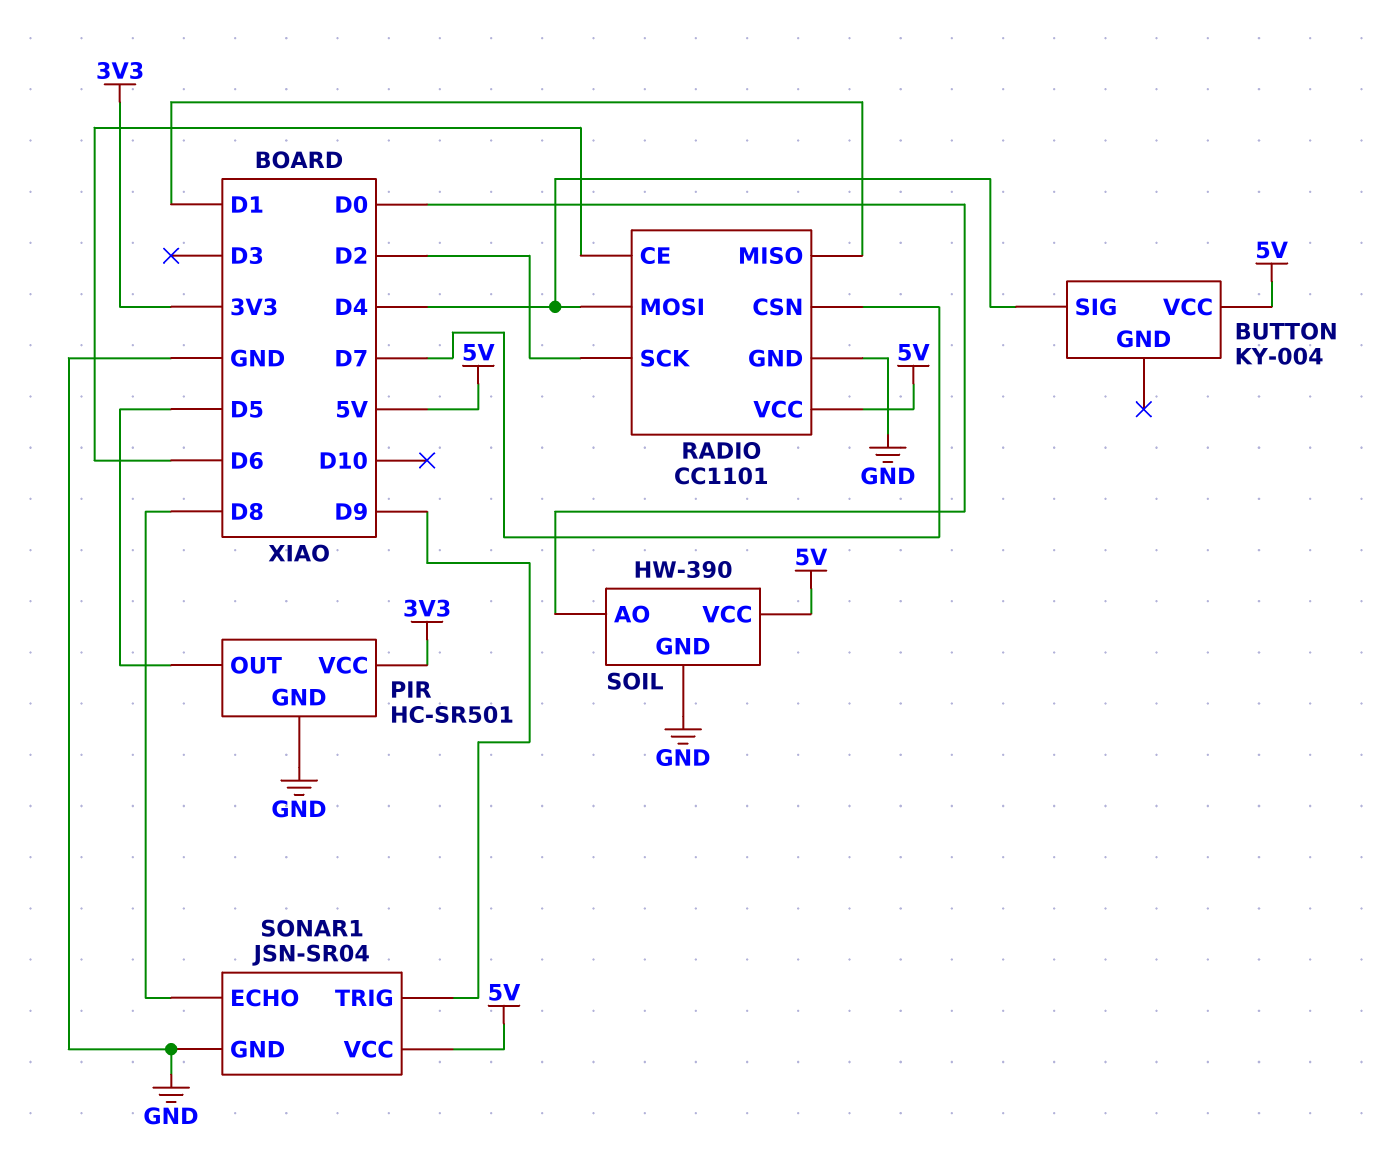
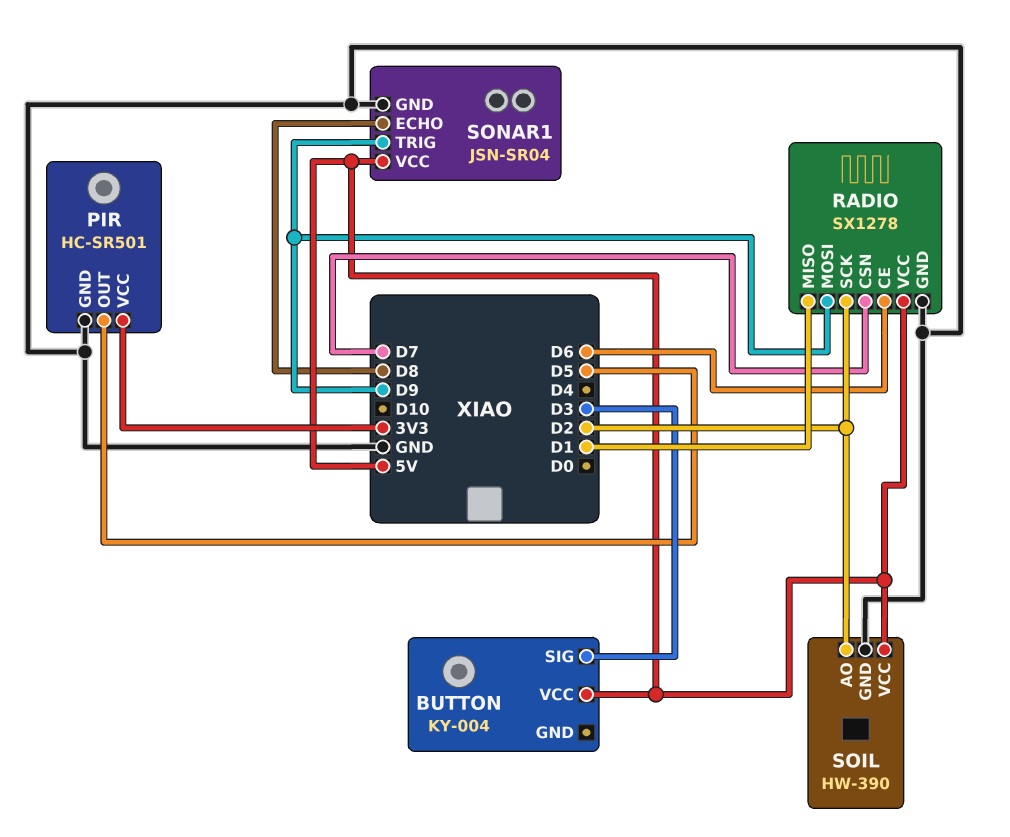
BUTTON pin SIG: D4 -> D3
RADIO: CC1101 -> SX1278
RADIO pin MOSI: D4 -> D9
SOIL pin AO: D0 -> D2

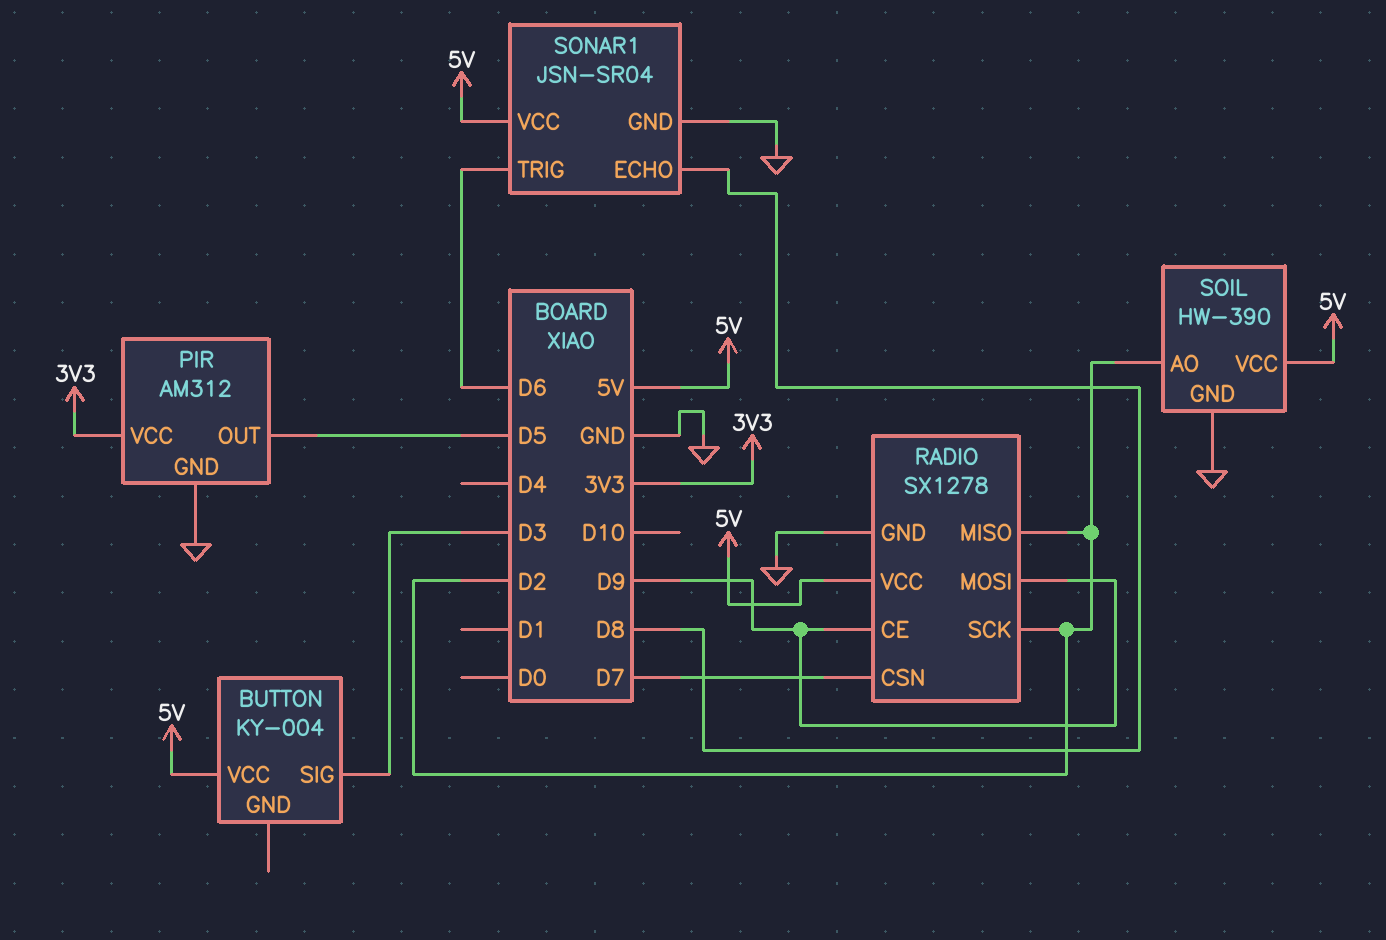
PIR: HC-SR501 -> AM312
RADIO pin CE: D6 -> D9
RADIO pin MISO: D1 -> D2
SONAR1 pin TRIG: D9 -> D6

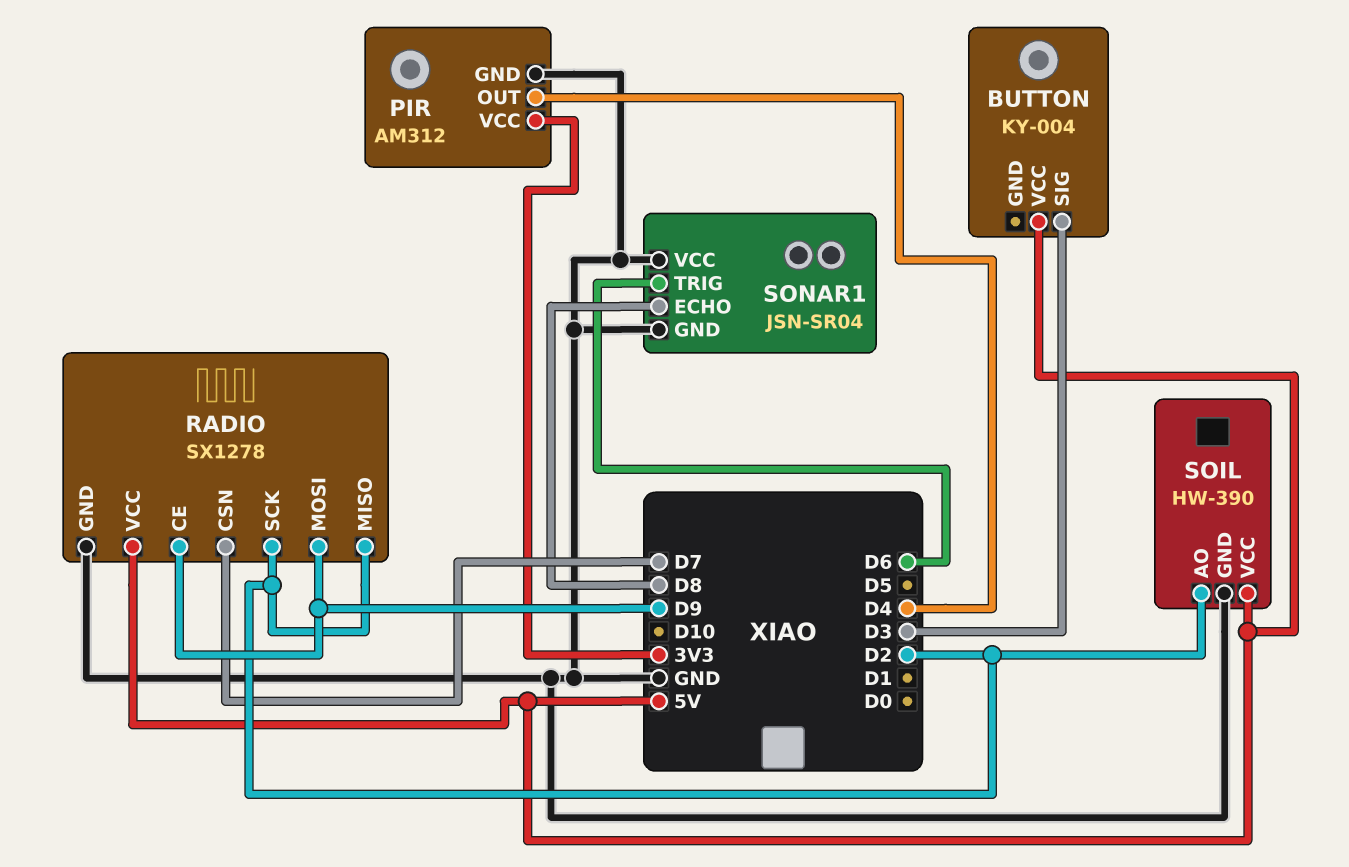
PIR pin OUT: D5 -> D4
SONAR1 pin VCC: 5V -> GND

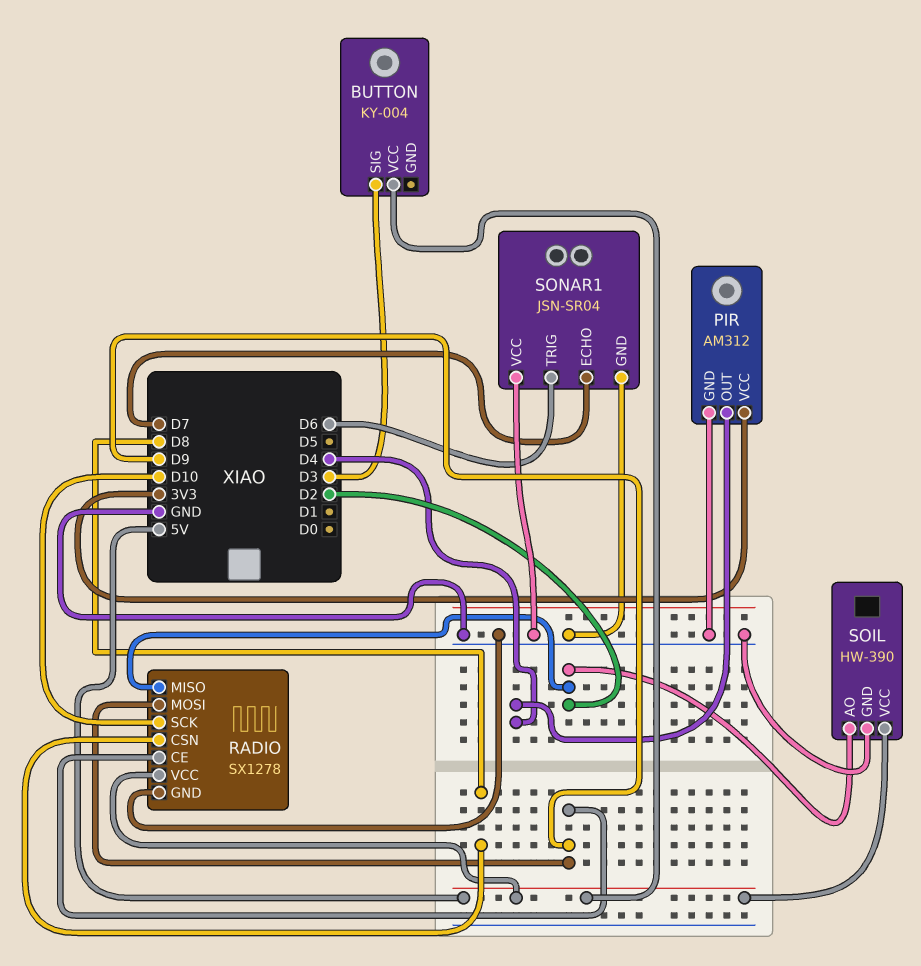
RADIO pin CSN: D7 -> D8
RADIO pin SCK: D2 -> D10
SONAR1 pin ECHO: D8 -> D7

